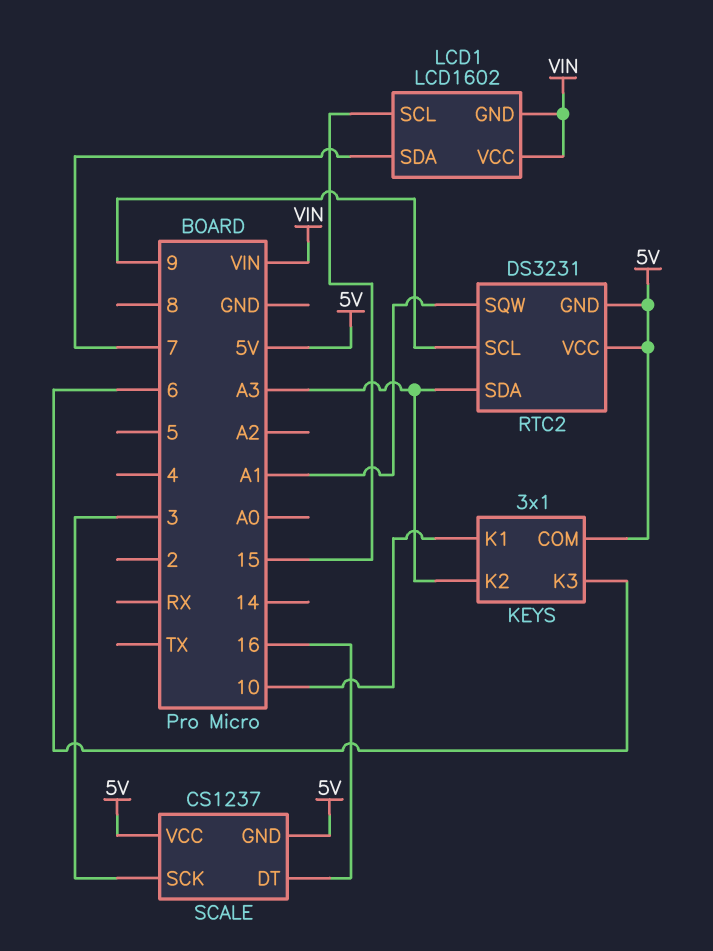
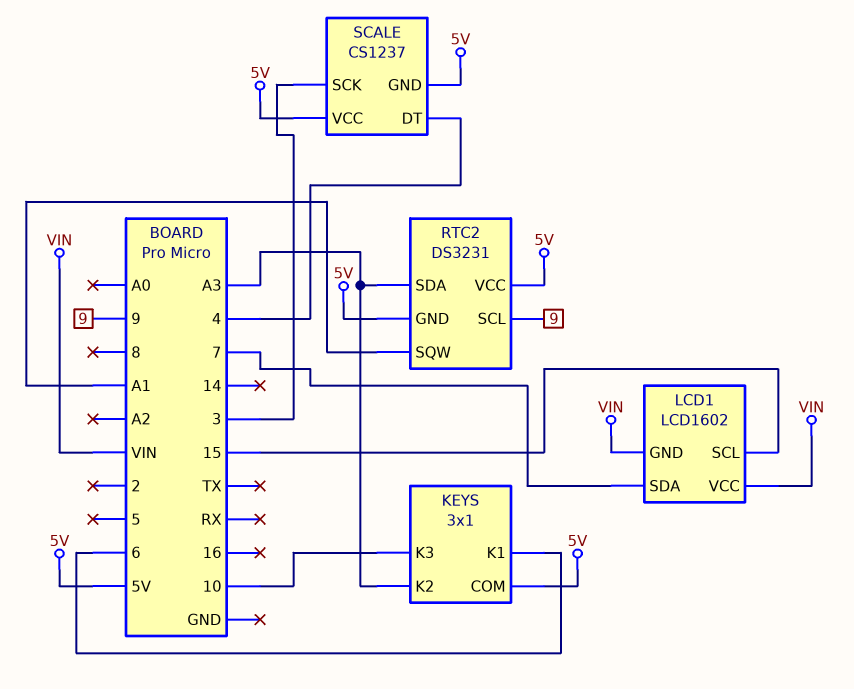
KEYS pin K1: 10 -> 6
KEYS pin K3: 6 -> 10
SCALE pin DT: 16 -> 4

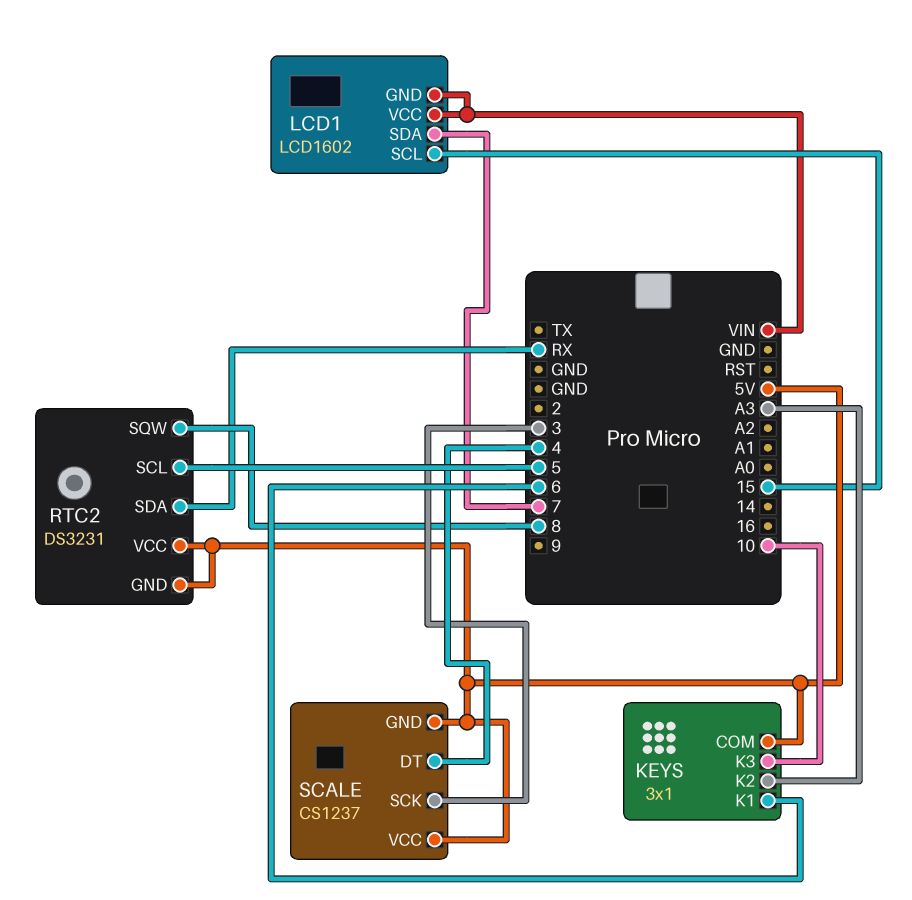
RTC2 pin SCL: 9 -> 5
RTC2 pin SDA: A3 -> RX
RTC2 pin SQW: A1 -> 8

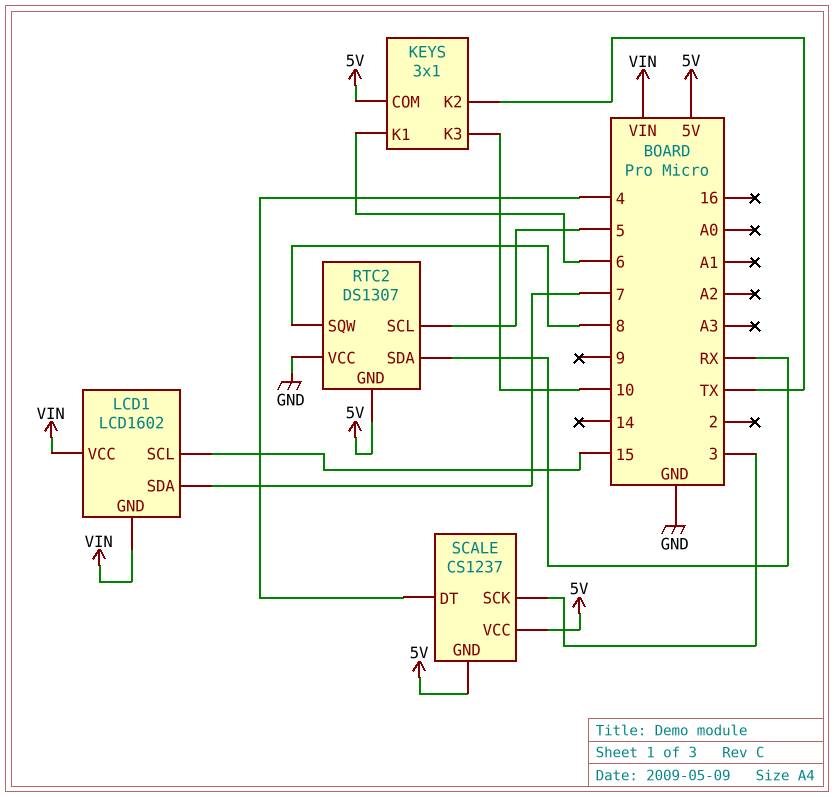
KEYS pin K2: A3 -> TX
RTC2: DS3231 -> DS1307
RTC2 pin VCC: 5V -> GND

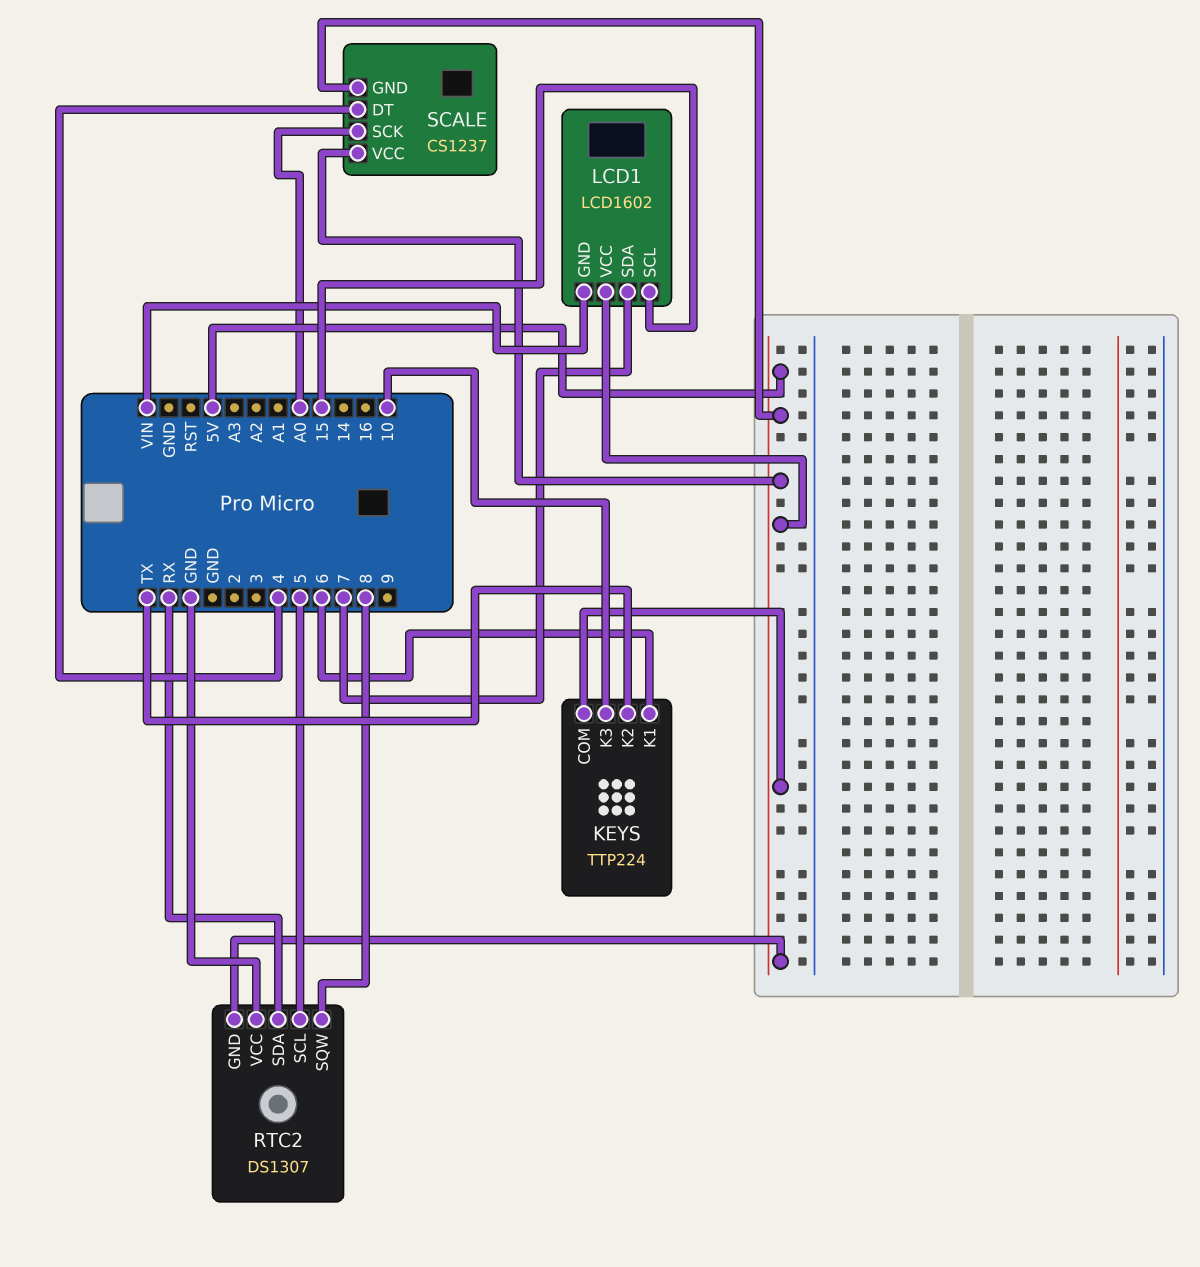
KEYS: 3x1 -> TTP224
LCD1 pin VCC: VIN -> 5V
SCALE pin SCK: 3 -> A0

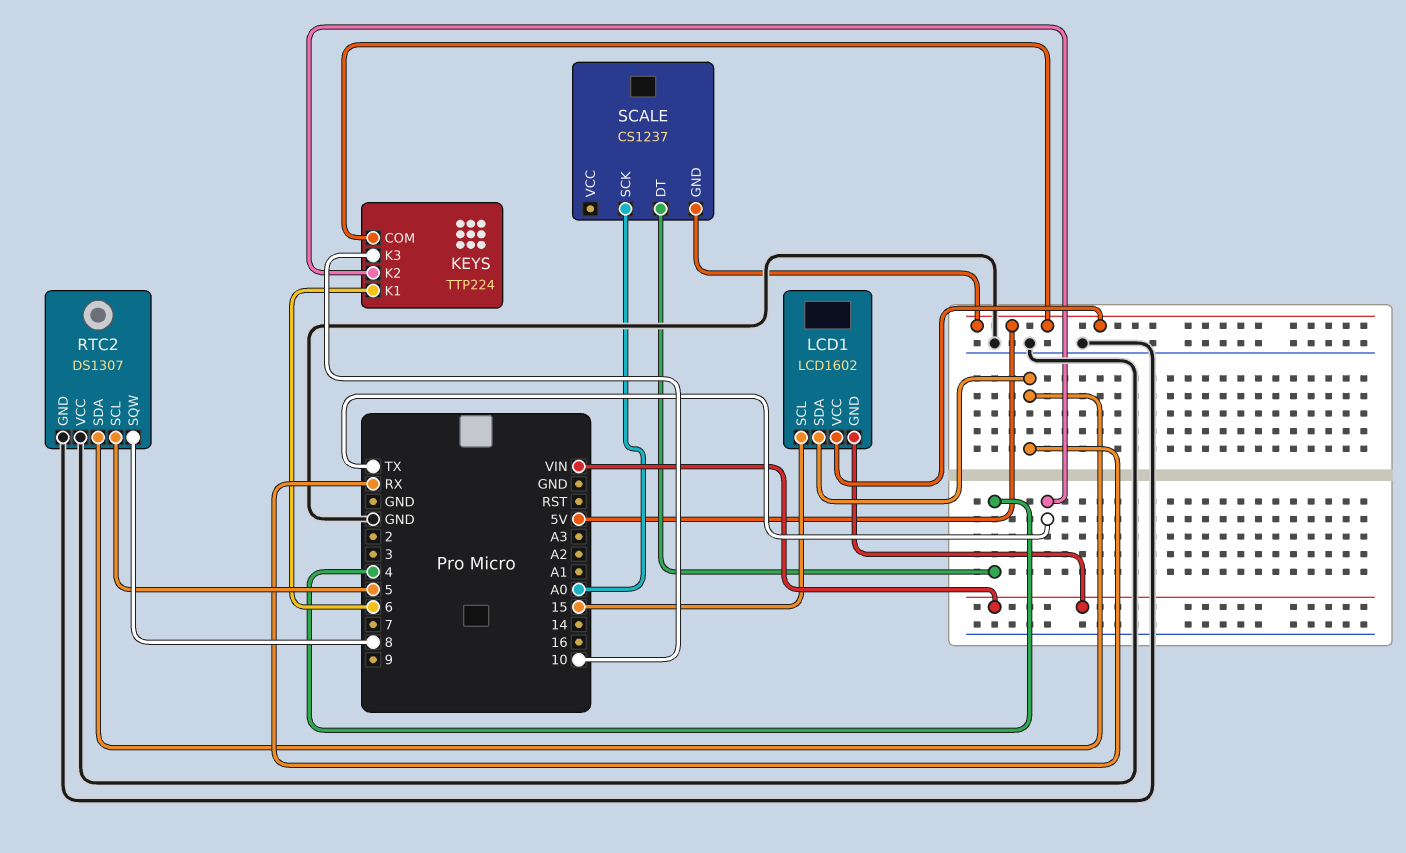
LCD1 pin SDA: 7 -> RX
RTC2 pin GND: 5V -> GND
SCALE pin VCC: 5V -> none

